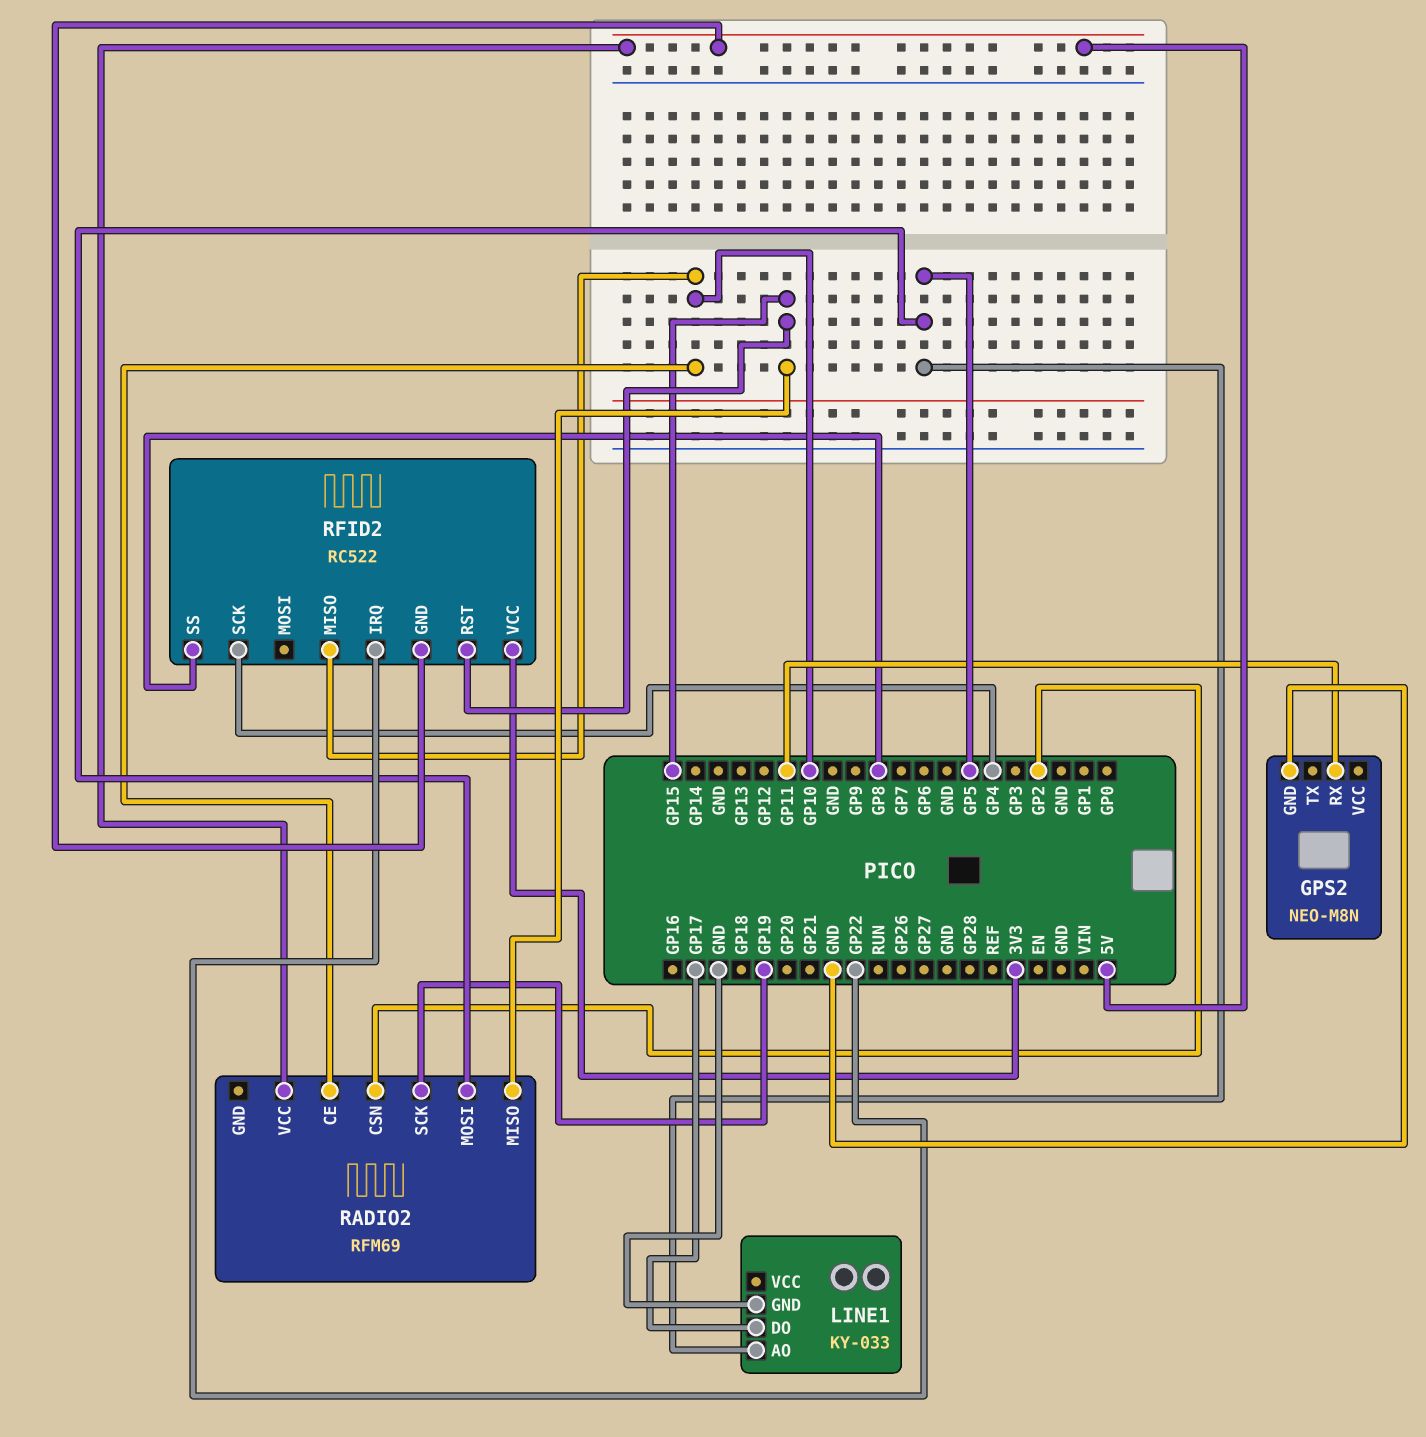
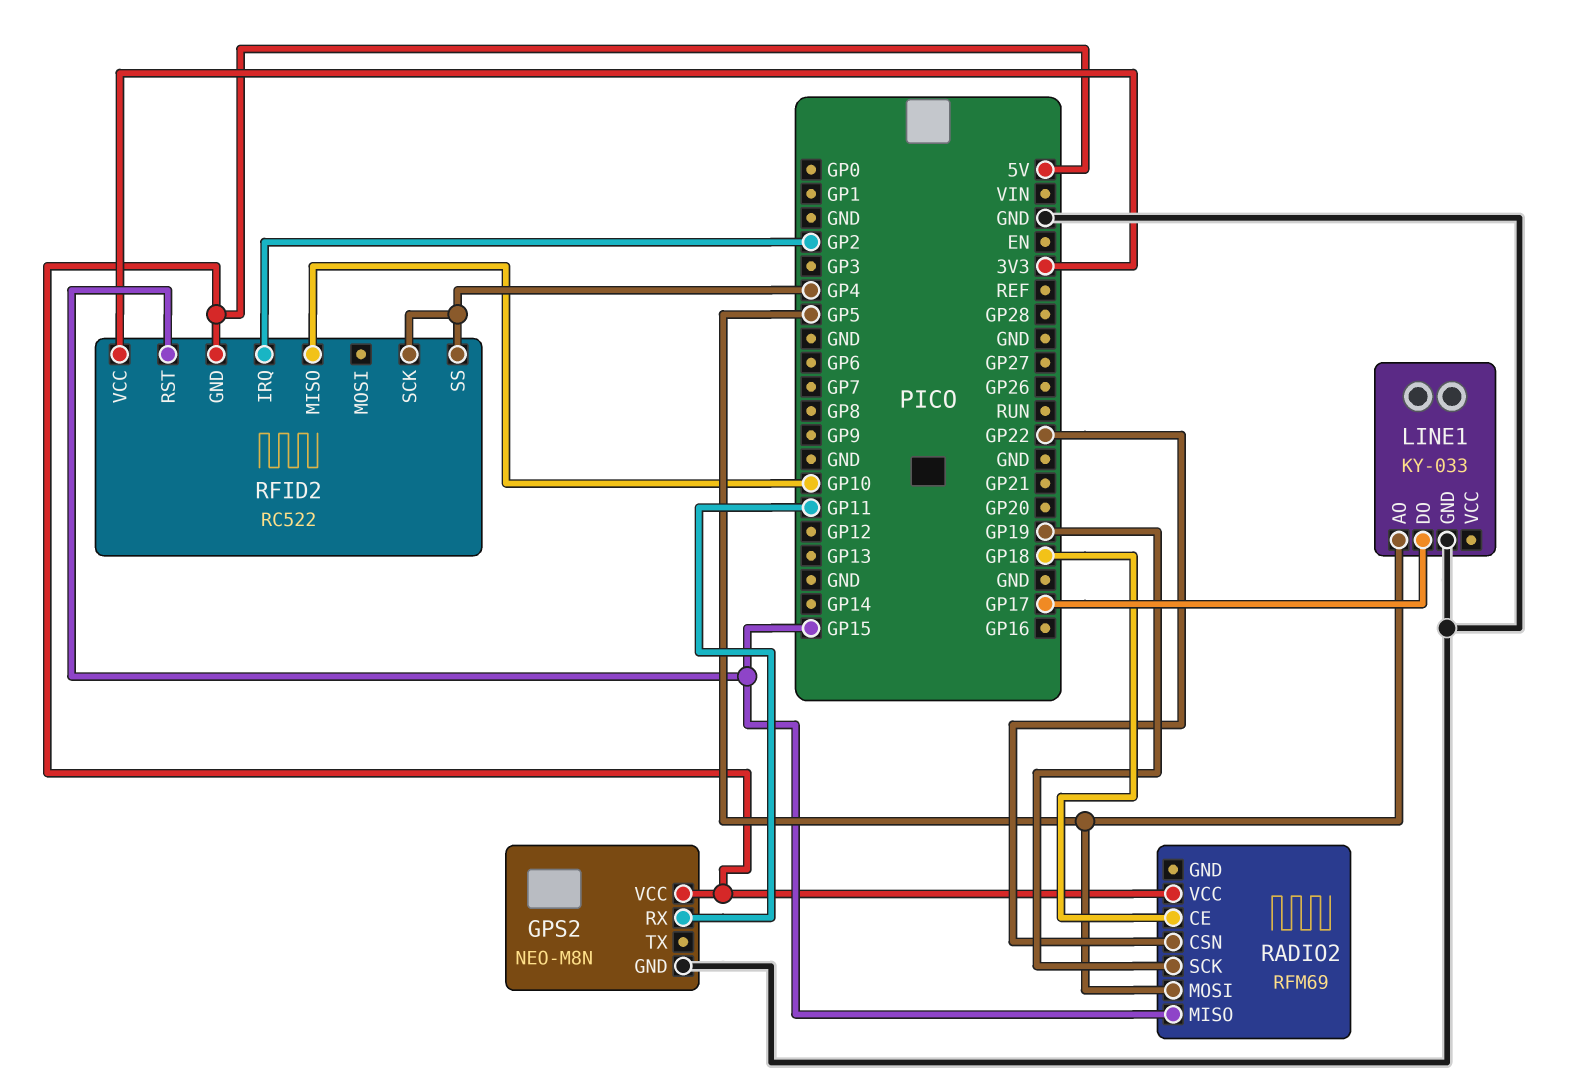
GPS2 pin VCC: none -> 5V
RADIO2 pin CE: GP10 -> GP18
RADIO2 pin CSN: GP2 -> GP22
RFID2 pin IRQ: GP22 -> GP2
RFID2 pin SS: GP8 -> GP4

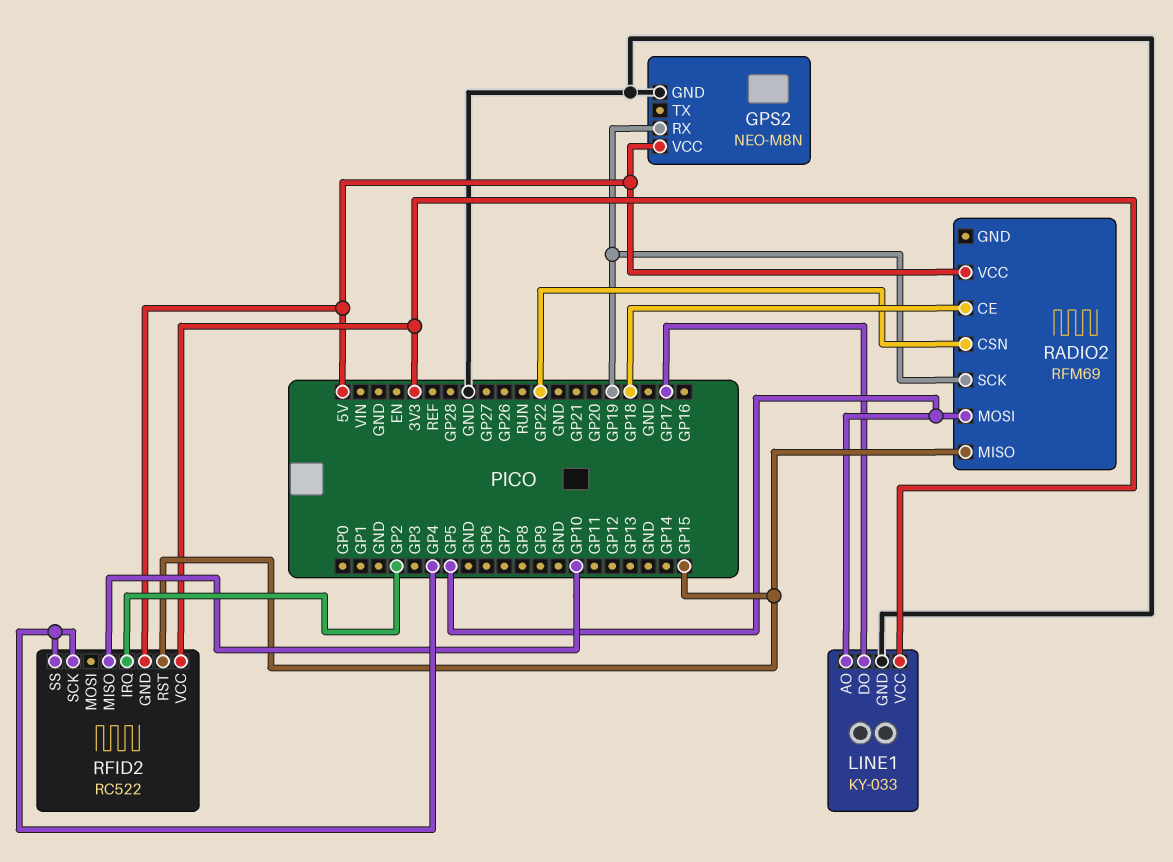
GPS2 pin RX: GP11 -> GP19
LINE1 pin VCC: none -> 3V3

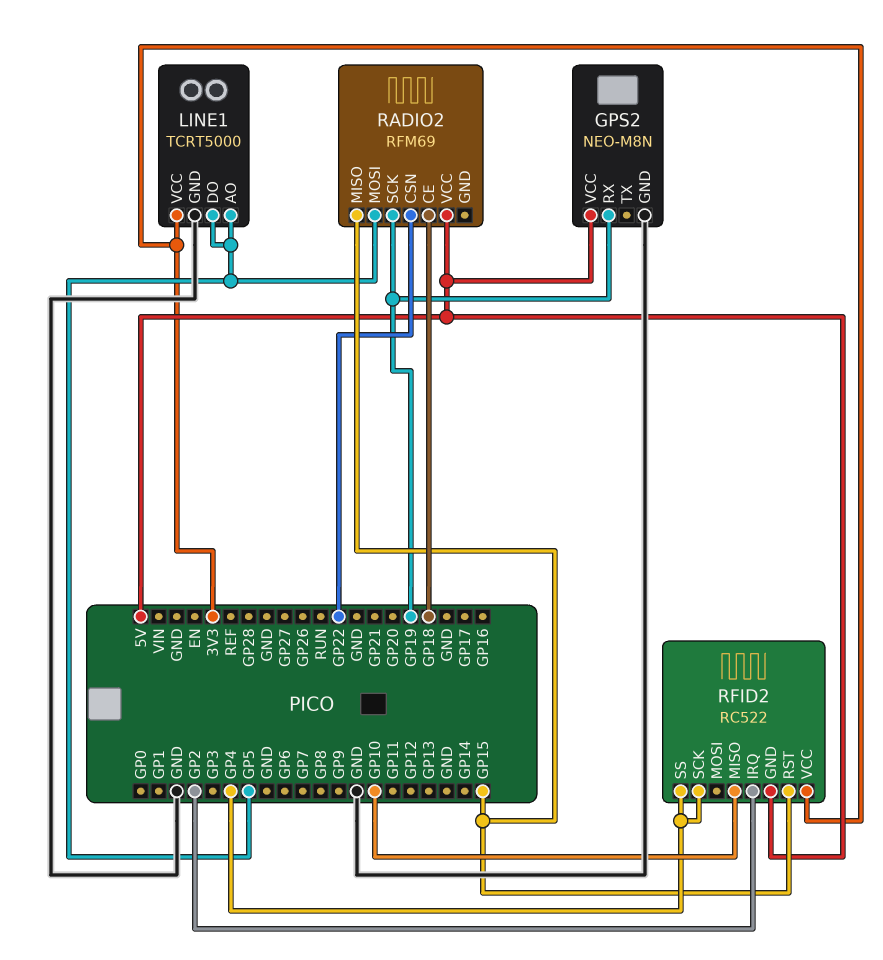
LINE1: KY-033 -> TCRT5000
LINE1 pin DO: GP17 -> GP5

